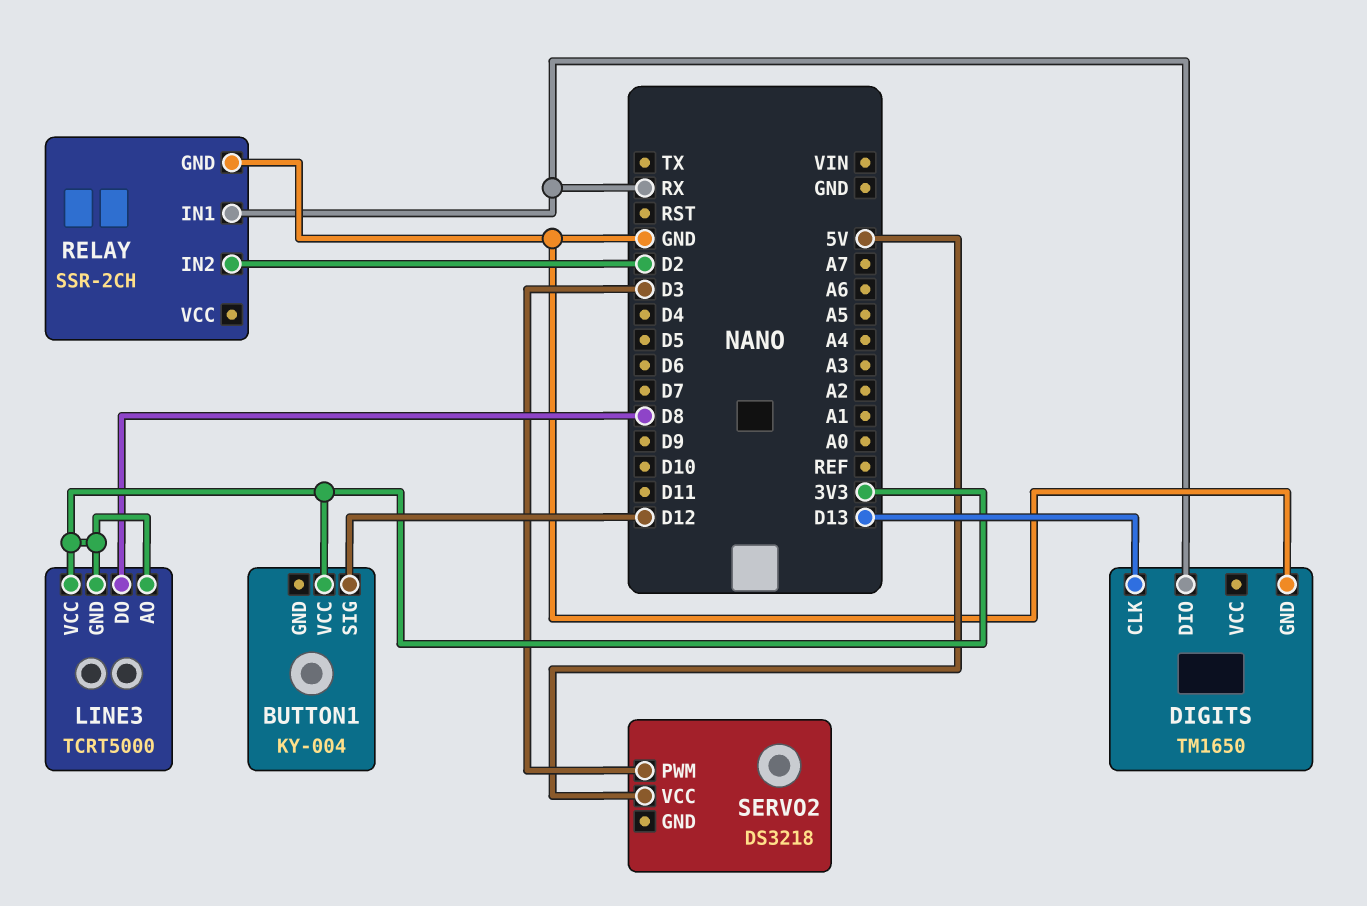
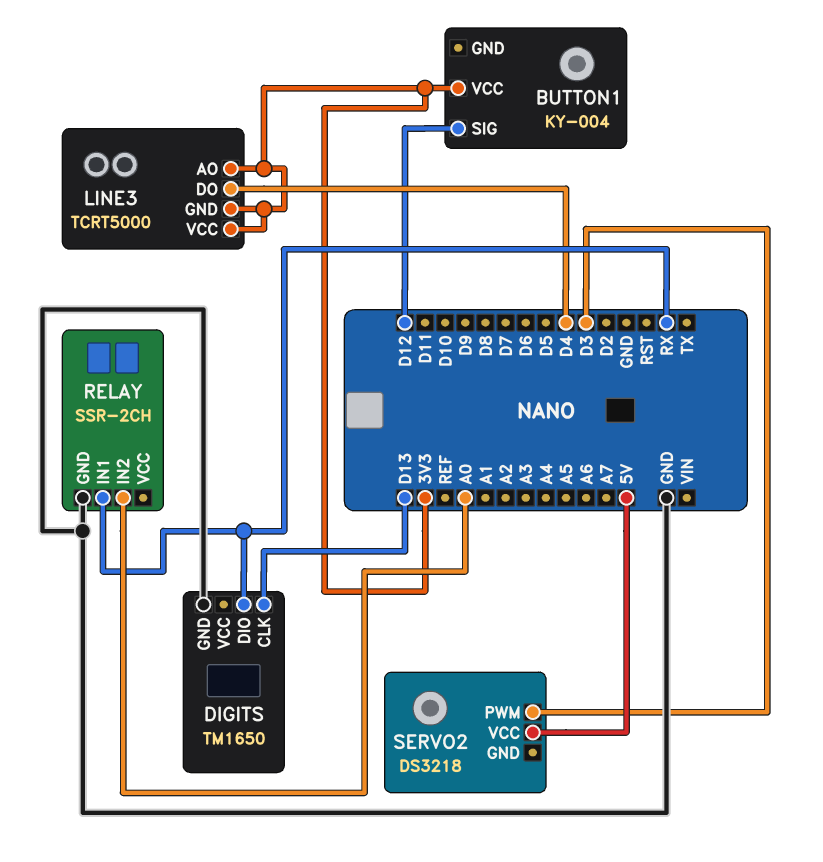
LINE3 pin DO: D8 -> D4
RELAY pin IN2: D2 -> A0

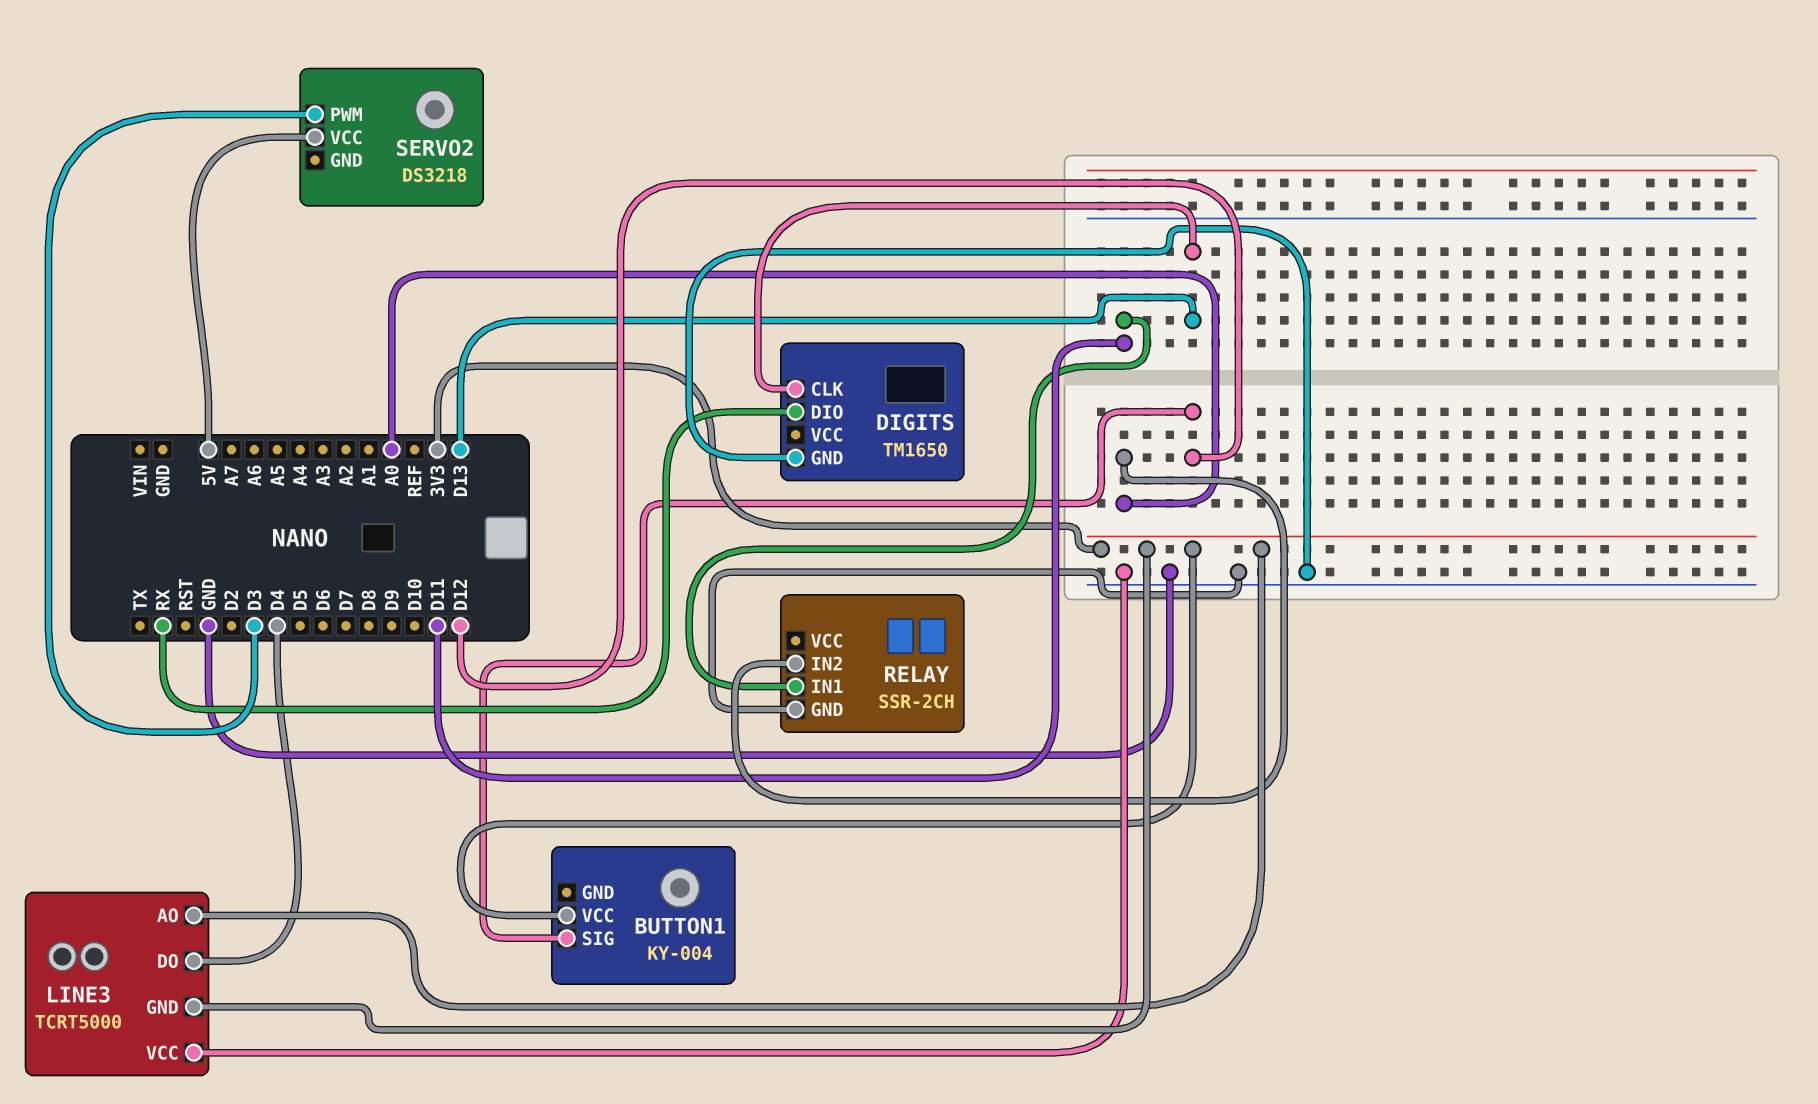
LINE3 pin VCC: 3V3 -> GND
RELAY pin IN1: RX -> D11

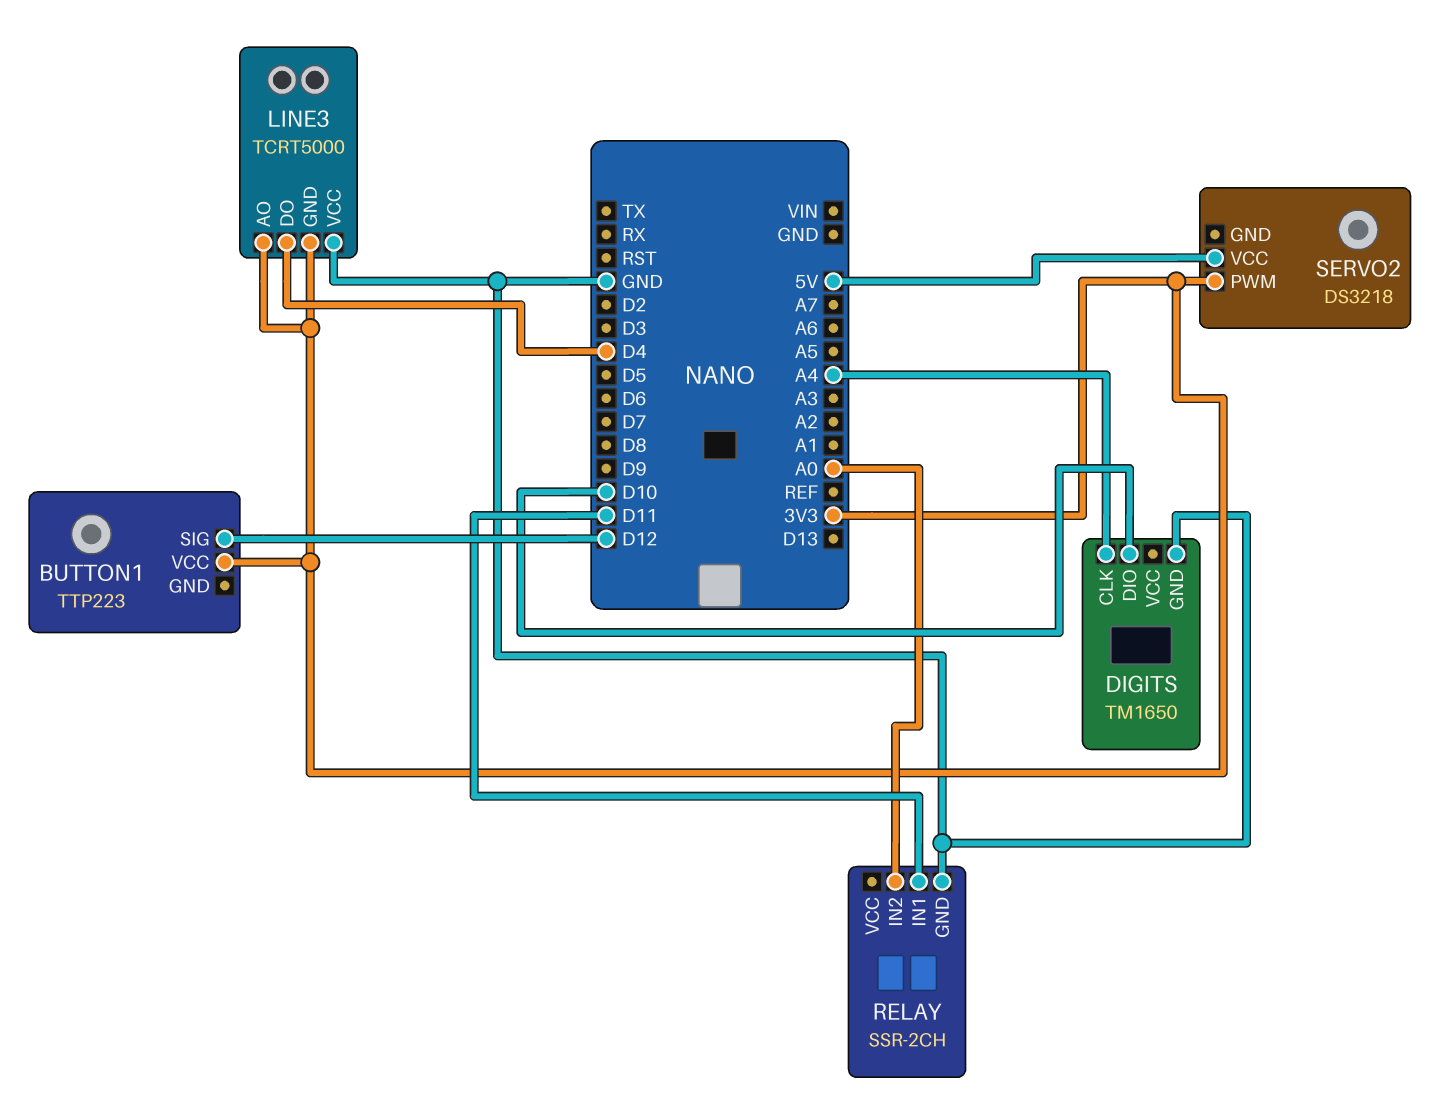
BUTTON1: KY-004 -> TTP223
DIGITS pin CLK: D13 -> A4
DIGITS pin DIO: RX -> D10
SERVO2 pin PWM: D3 -> 3V3

